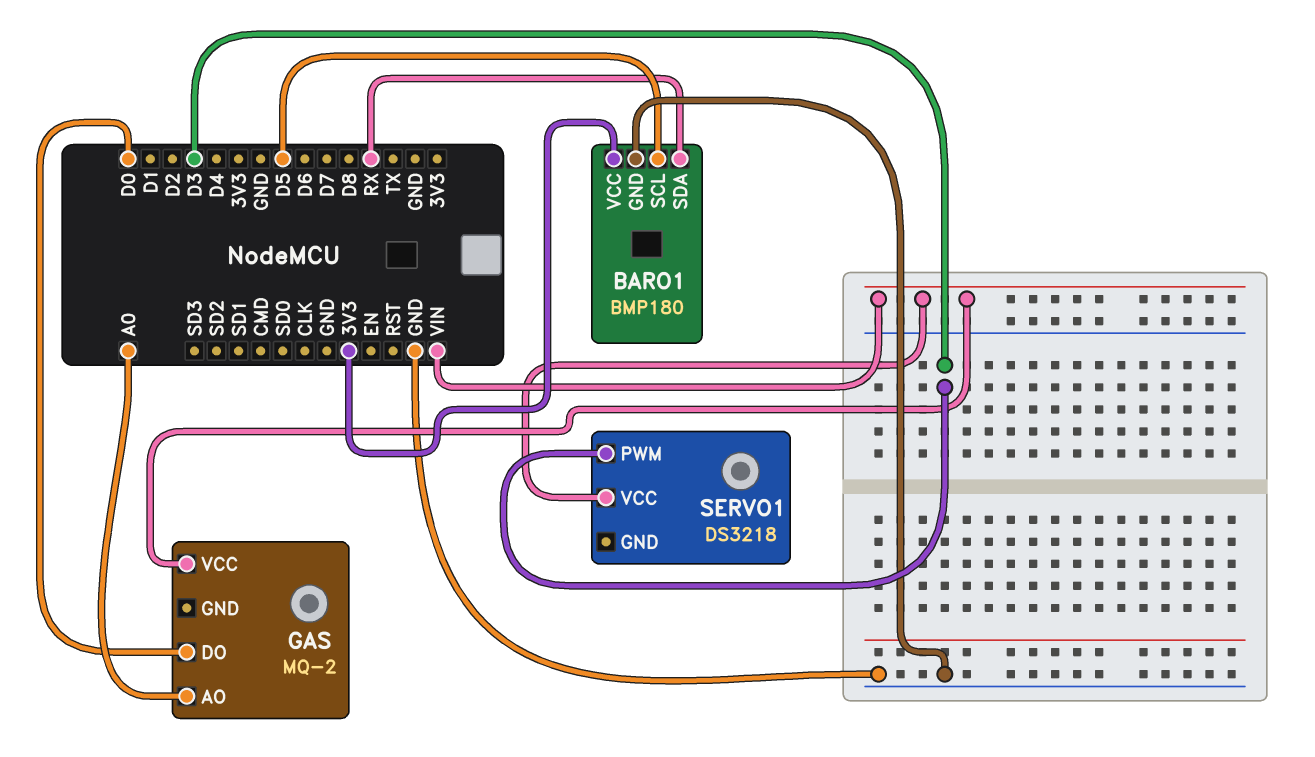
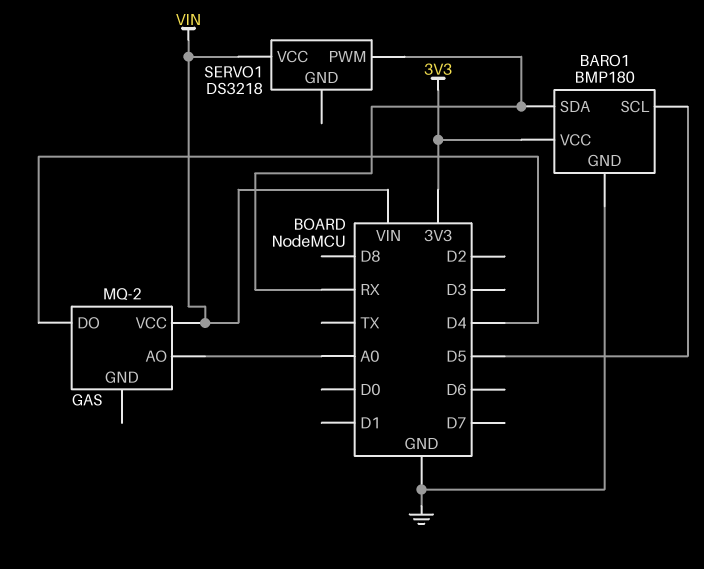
GAS pin DO: D0 -> D4
SERVO1 pin PWM: D3 -> RX

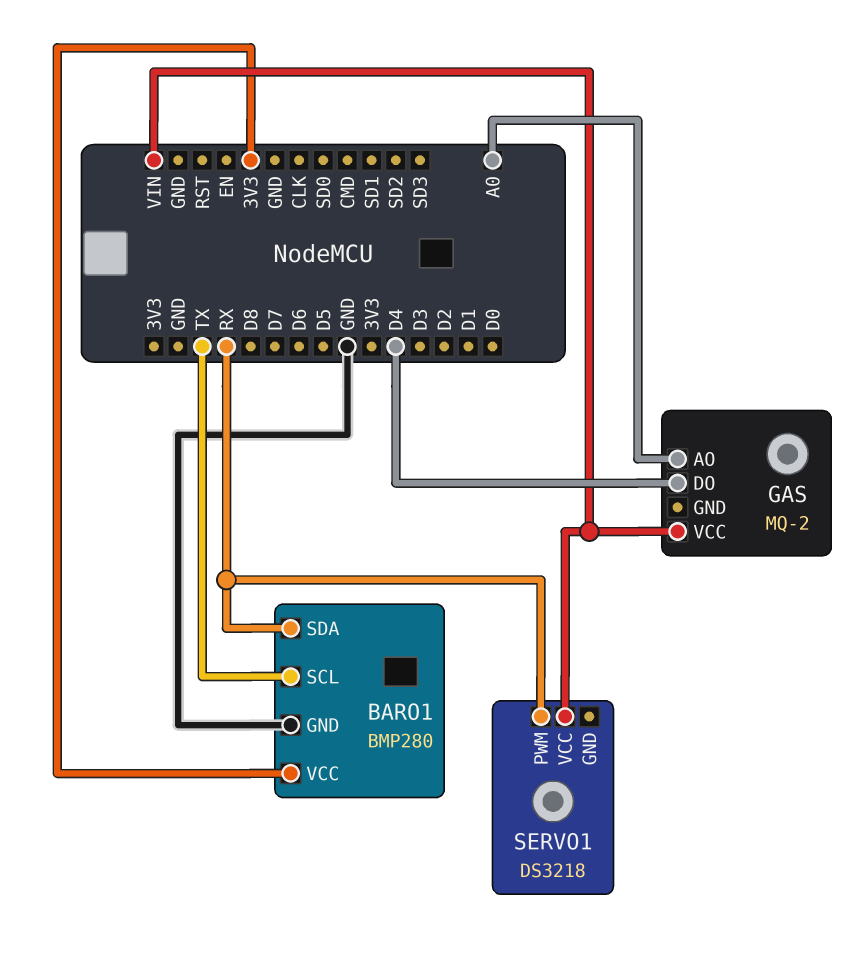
BARO1: BMP180 -> BMP280
BARO1 pin SCL: D5 -> TX

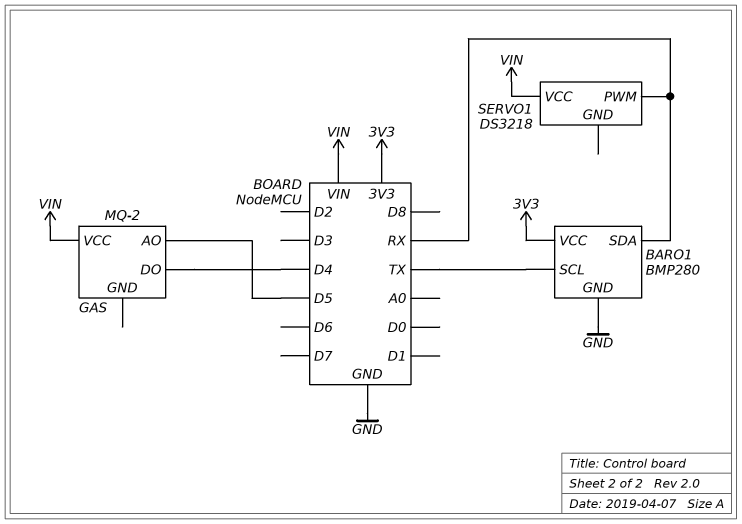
GAS pin AO: A0 -> D5

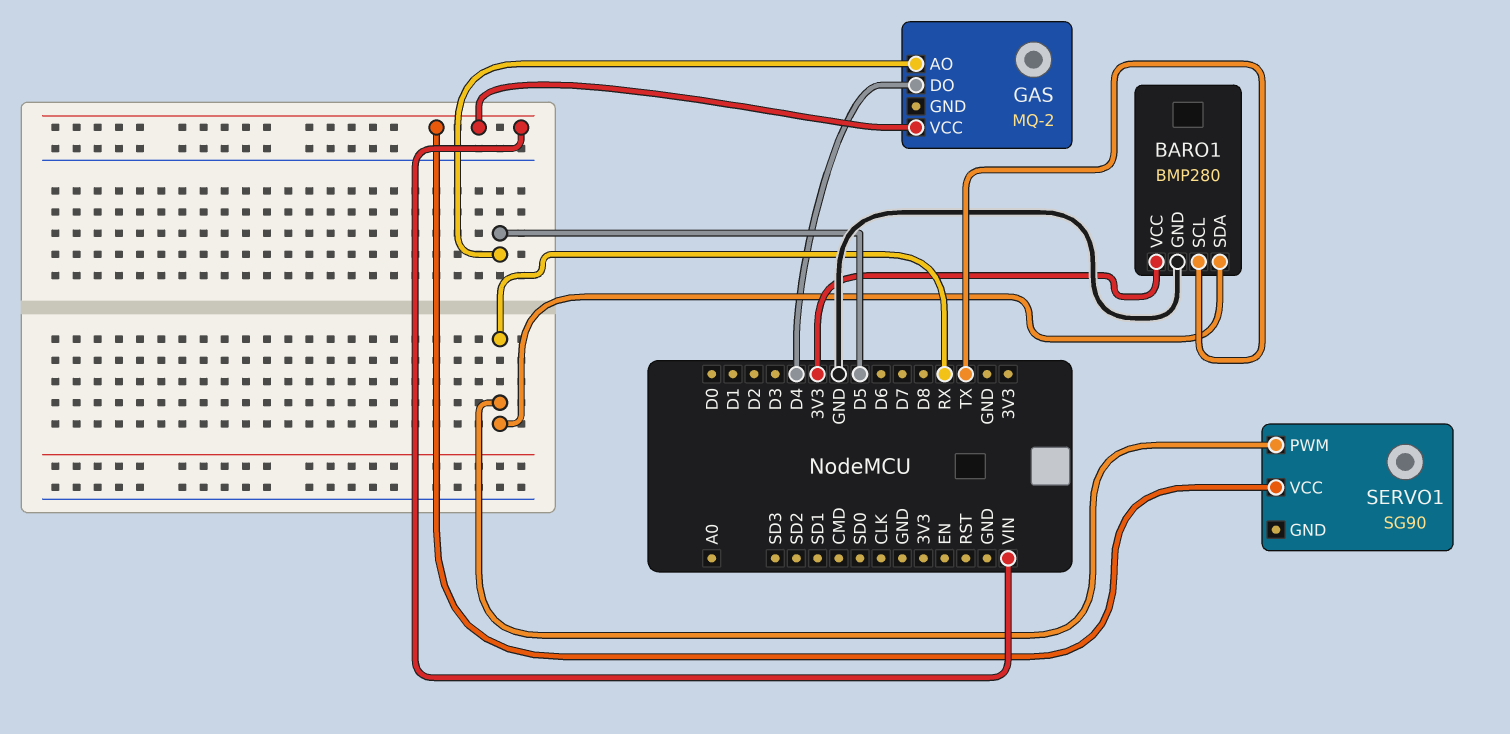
SERVO1: DS3218 -> SG90

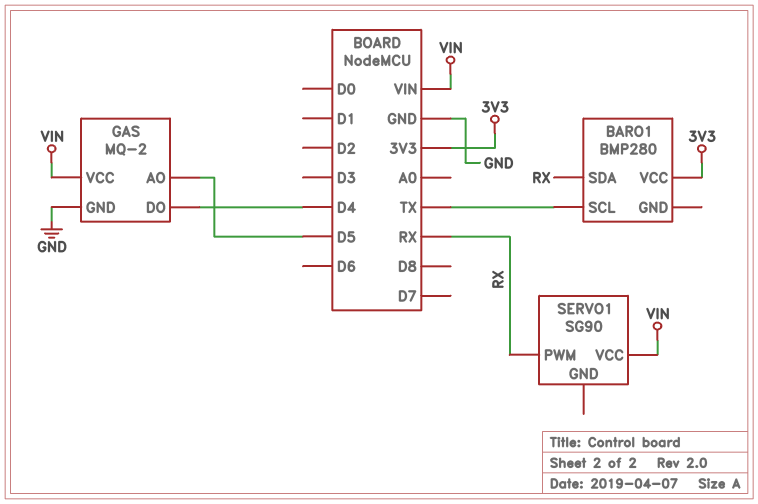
BARO1 pin GND: GND -> none
GAS pin GND: none -> GND

